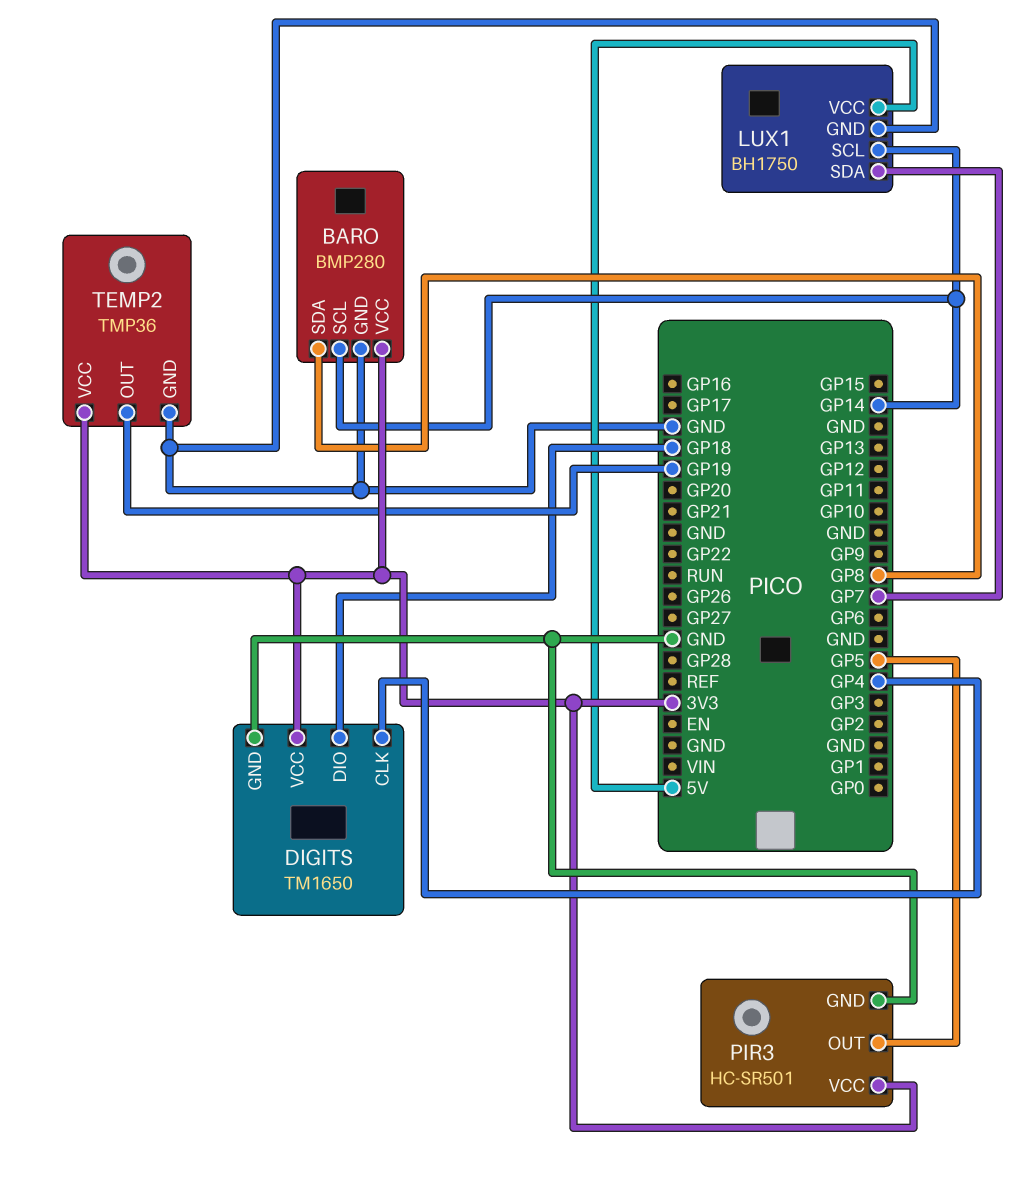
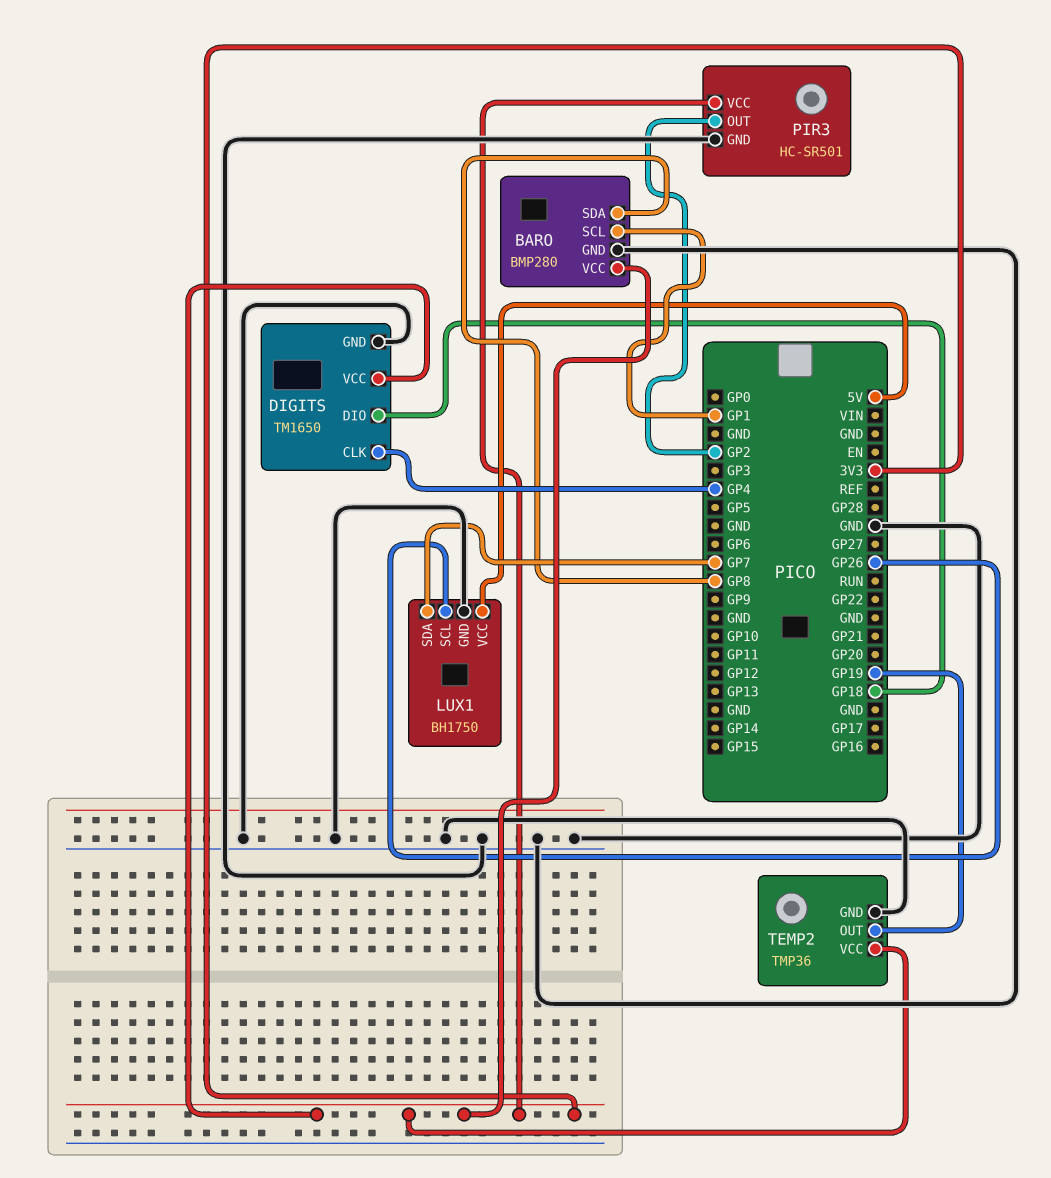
BARO pin SCL: GP14 -> GP1
LUX1 pin SCL: GP14 -> GP26
PIR3 pin OUT: GP5 -> GP2

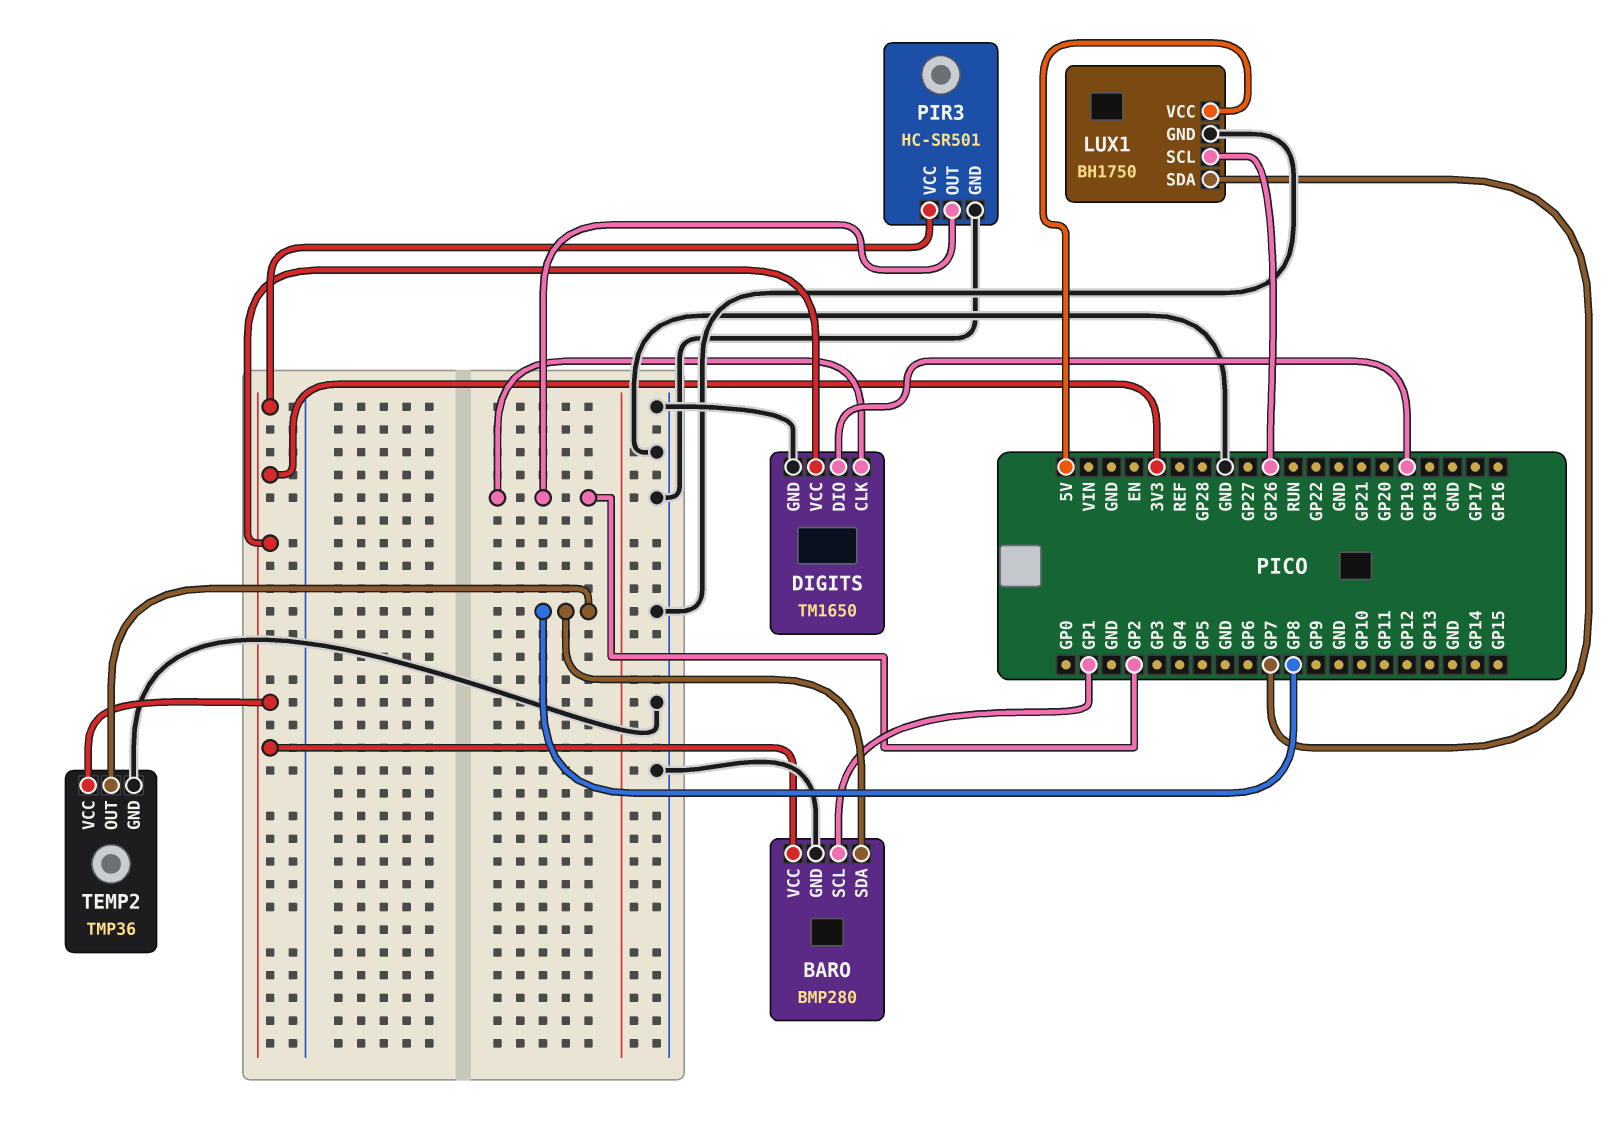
DIGITS pin CLK: GP4 -> GP2
DIGITS pin DIO: GP18 -> GP19
TEMP2 pin OUT: GP19 -> GP8

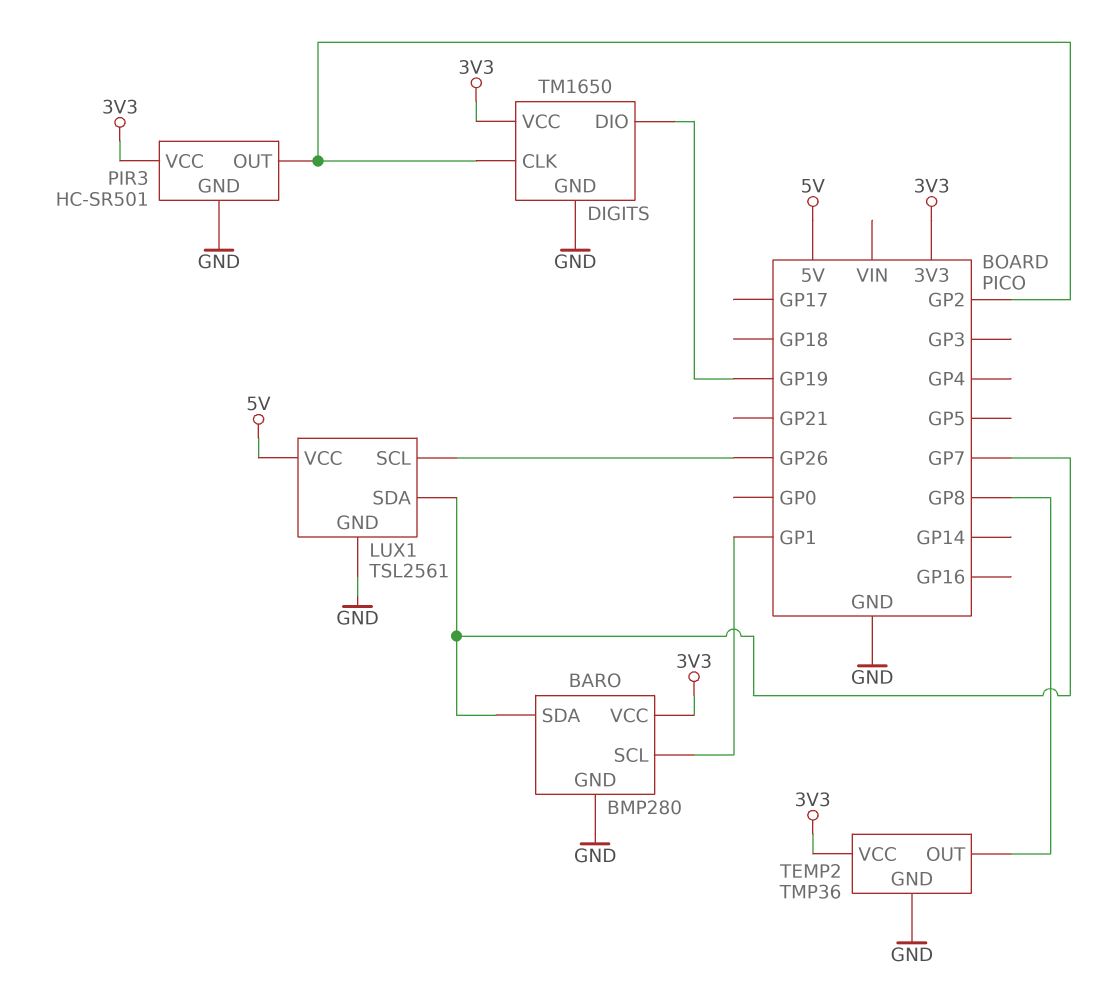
BARO pin SDA: GP8 -> GP7
LUX1: BH1750 -> TSL2561

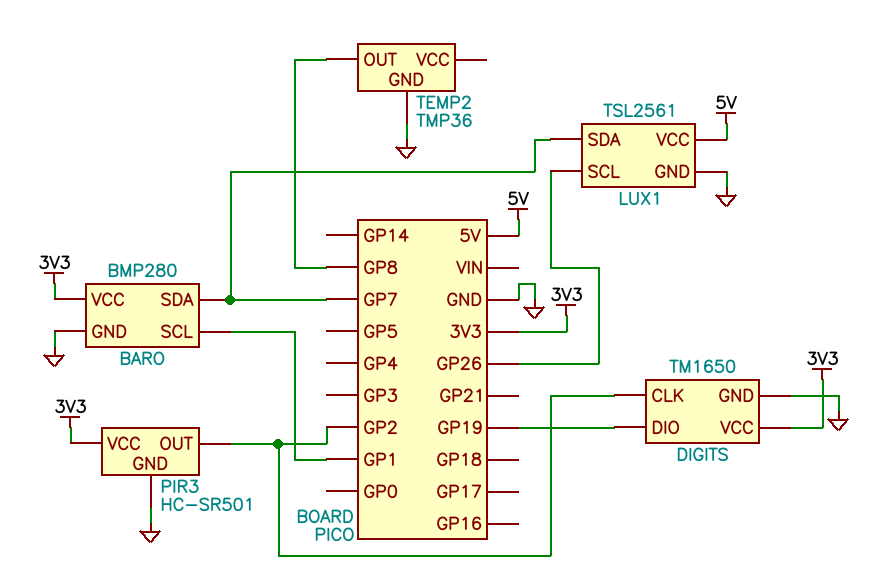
TEMP2 pin VCC: 3V3 -> none

